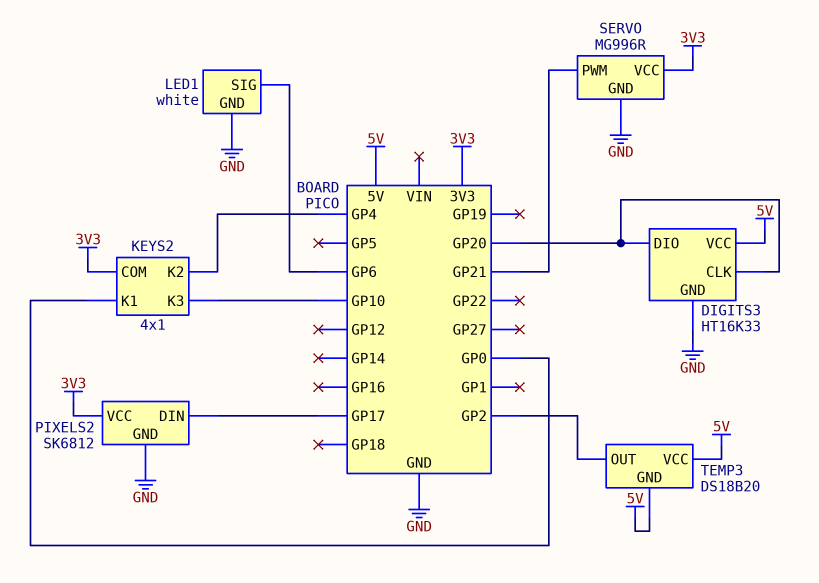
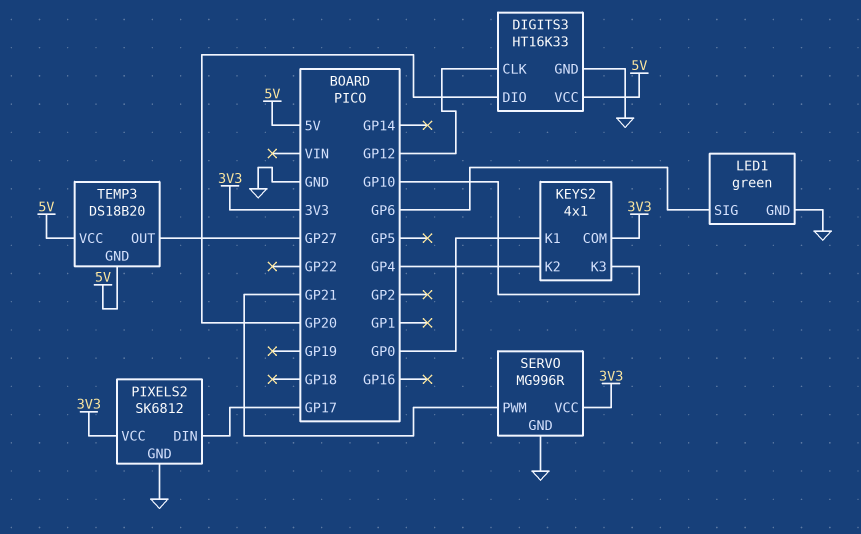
DIGITS3 pin CLK: GP20 -> GP12
LED1: white -> green
TEMP3 pin OUT: GP2 -> GP27

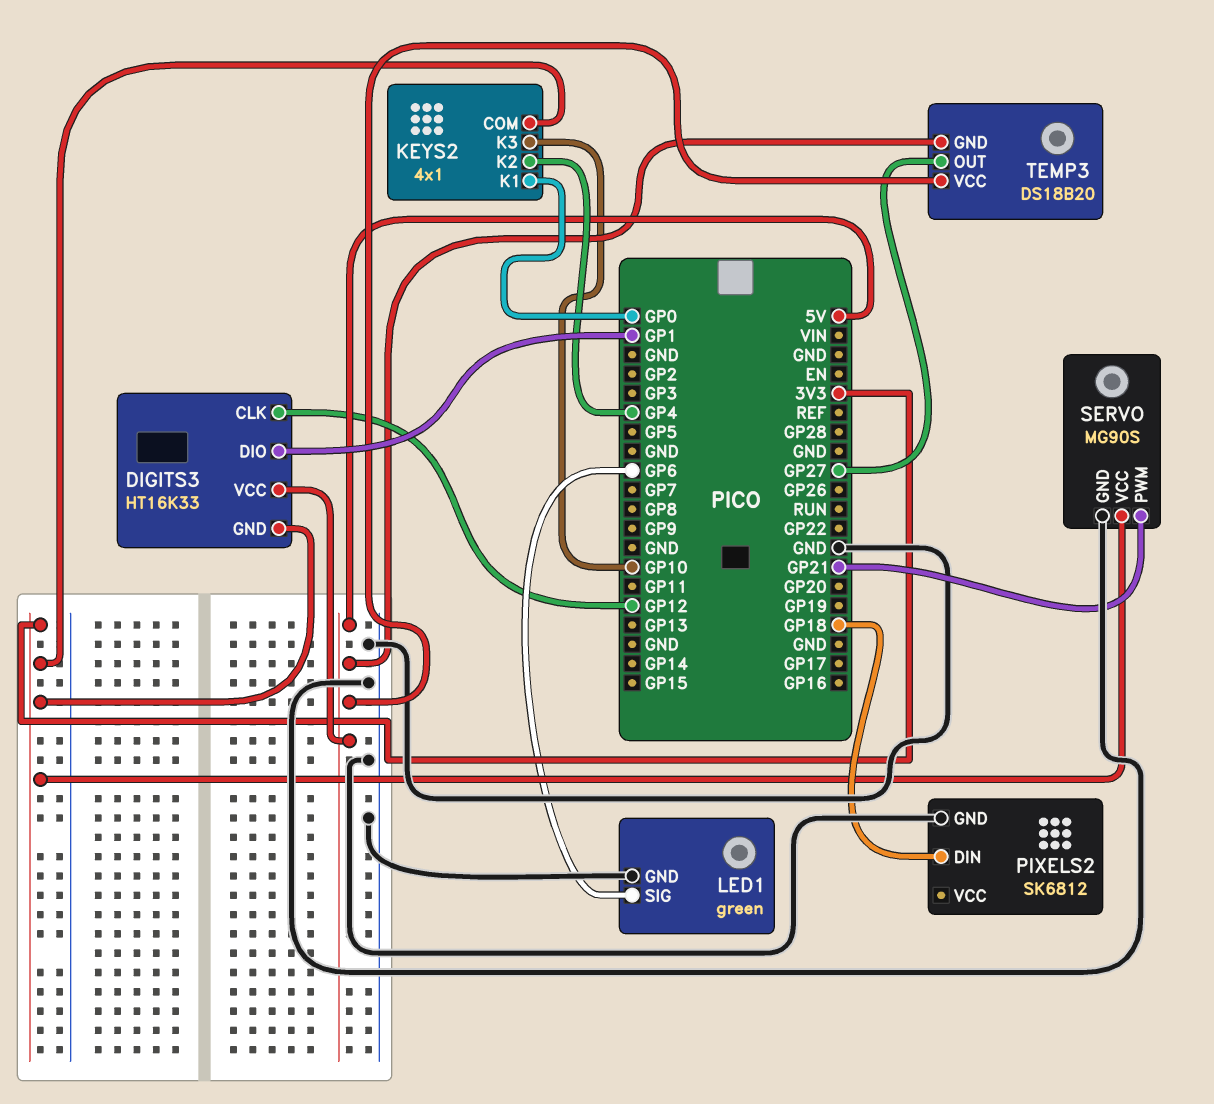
DIGITS3 pin DIO: GP20 -> GP1
DIGITS3 pin GND: GND -> 3V3
PIXELS2 pin DIN: GP17 -> GP18
PIXELS2 pin VCC: 3V3 -> none
SERVO: MG996R -> MG90S

